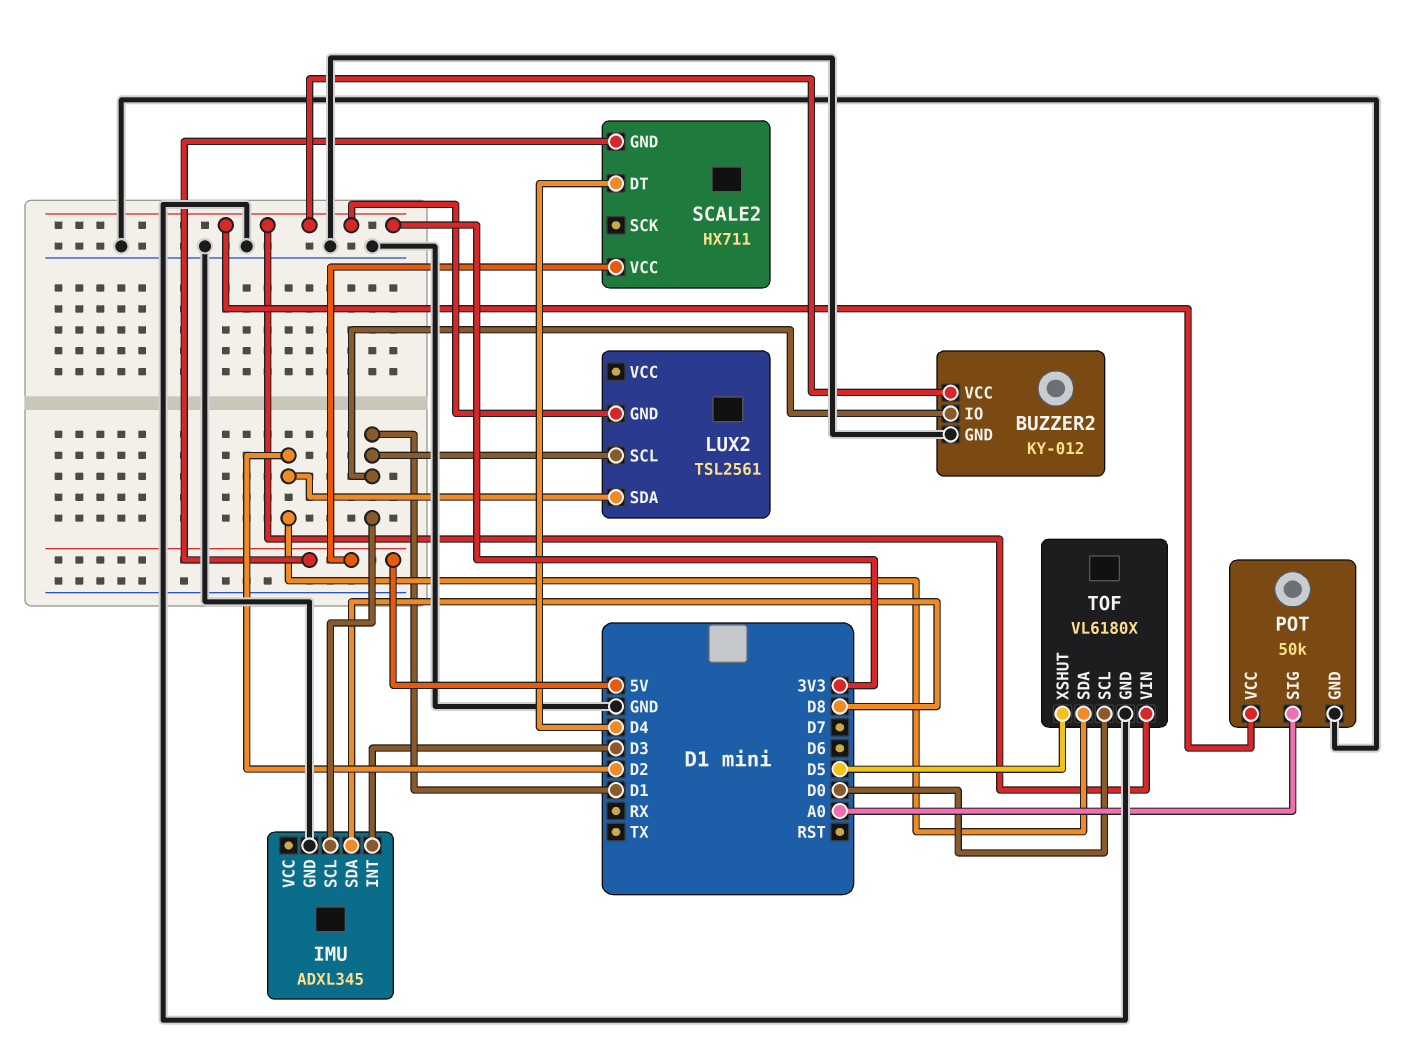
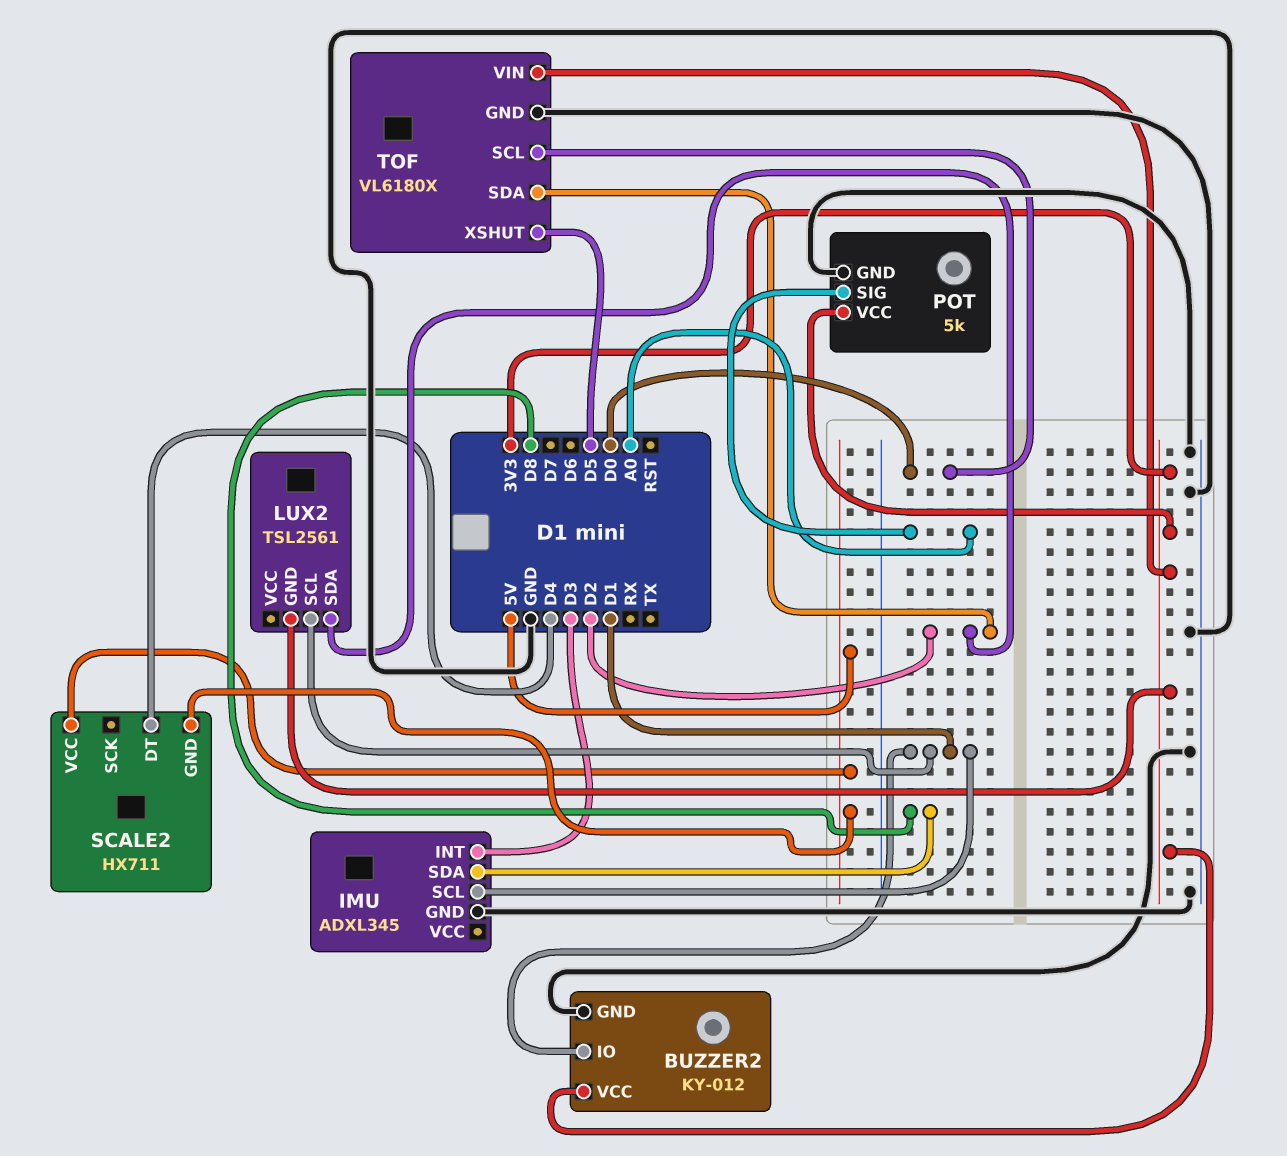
POT: 50k -> 5k

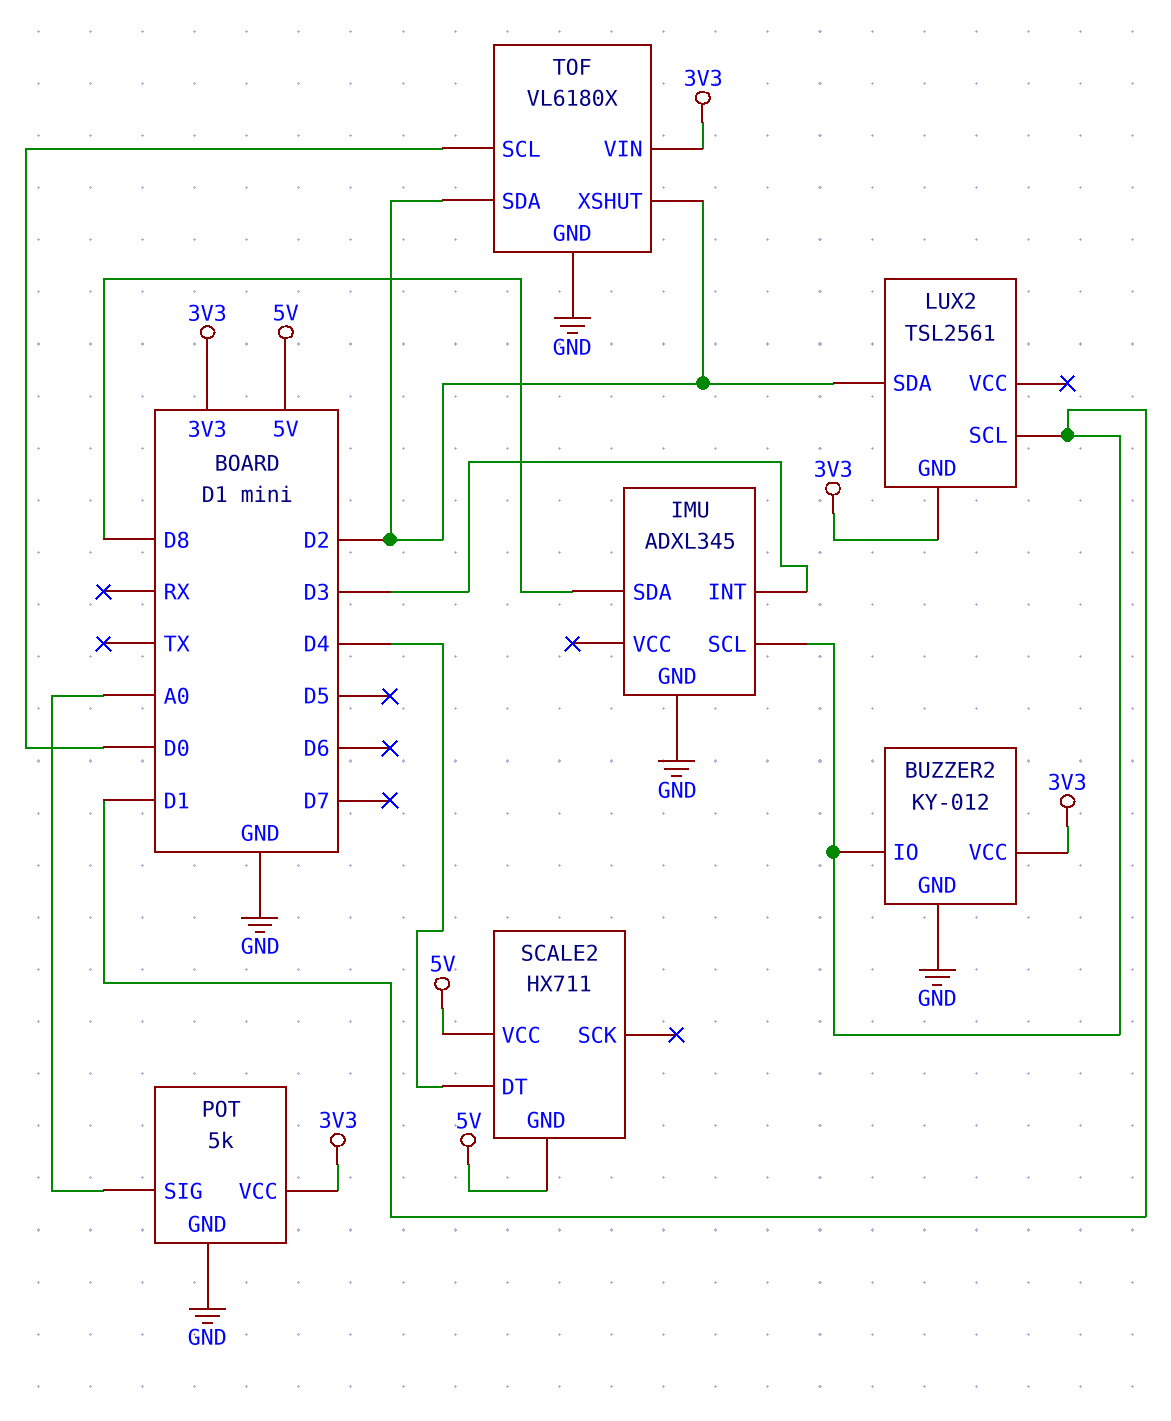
TOF pin XSHUT: D5 -> D2

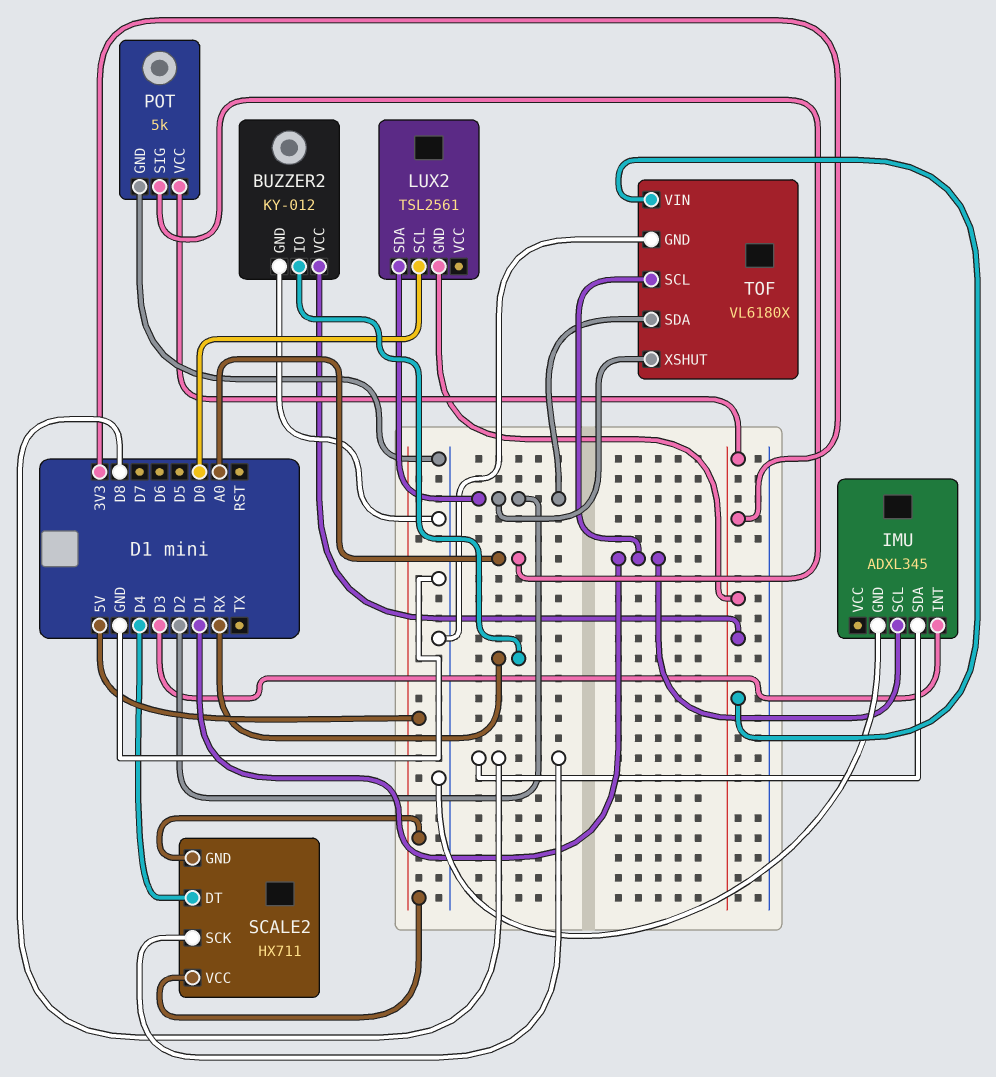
BUZZER2 pin IO: D1 -> RX
LUX2 pin SCL: D1 -> D0
SCALE2 pin SCK: none -> D8
TOF pin SCL: D0 -> D1

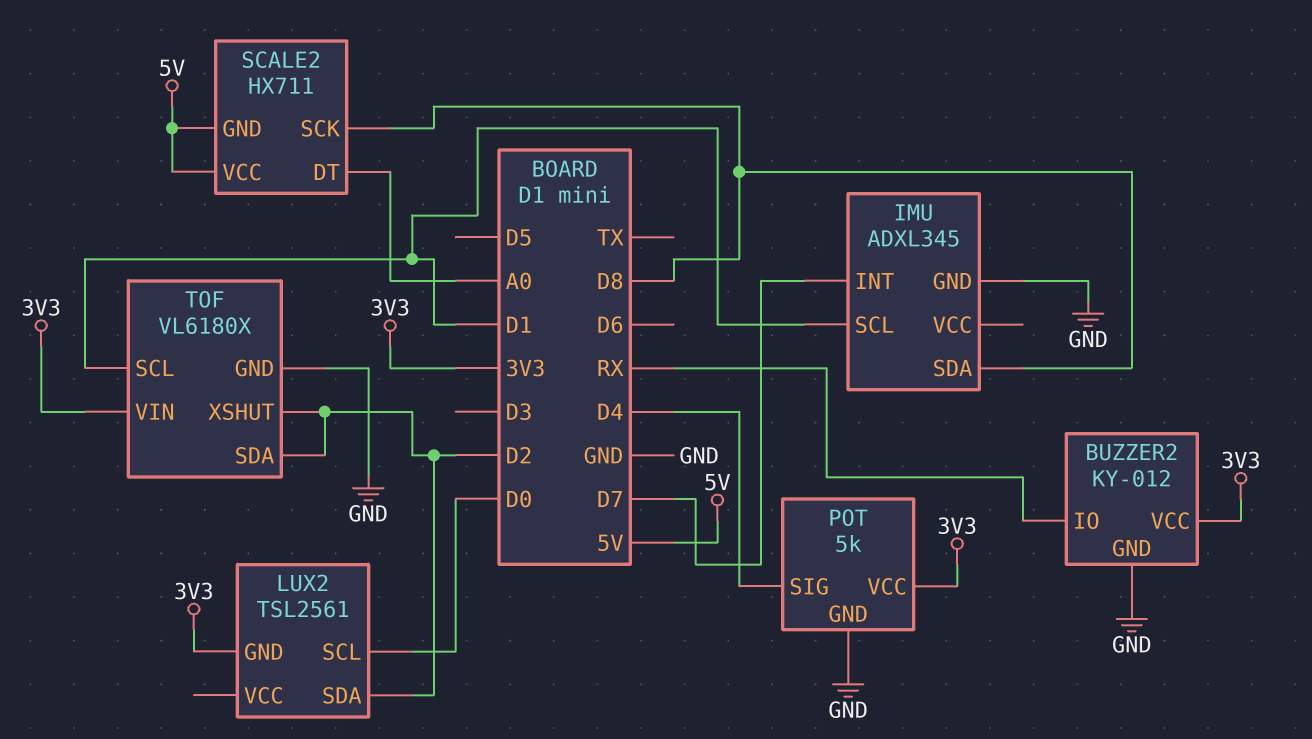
IMU pin INT: D3 -> D7
POT pin SIG: A0 -> D4
SCALE2 pin DT: D4 -> A0

